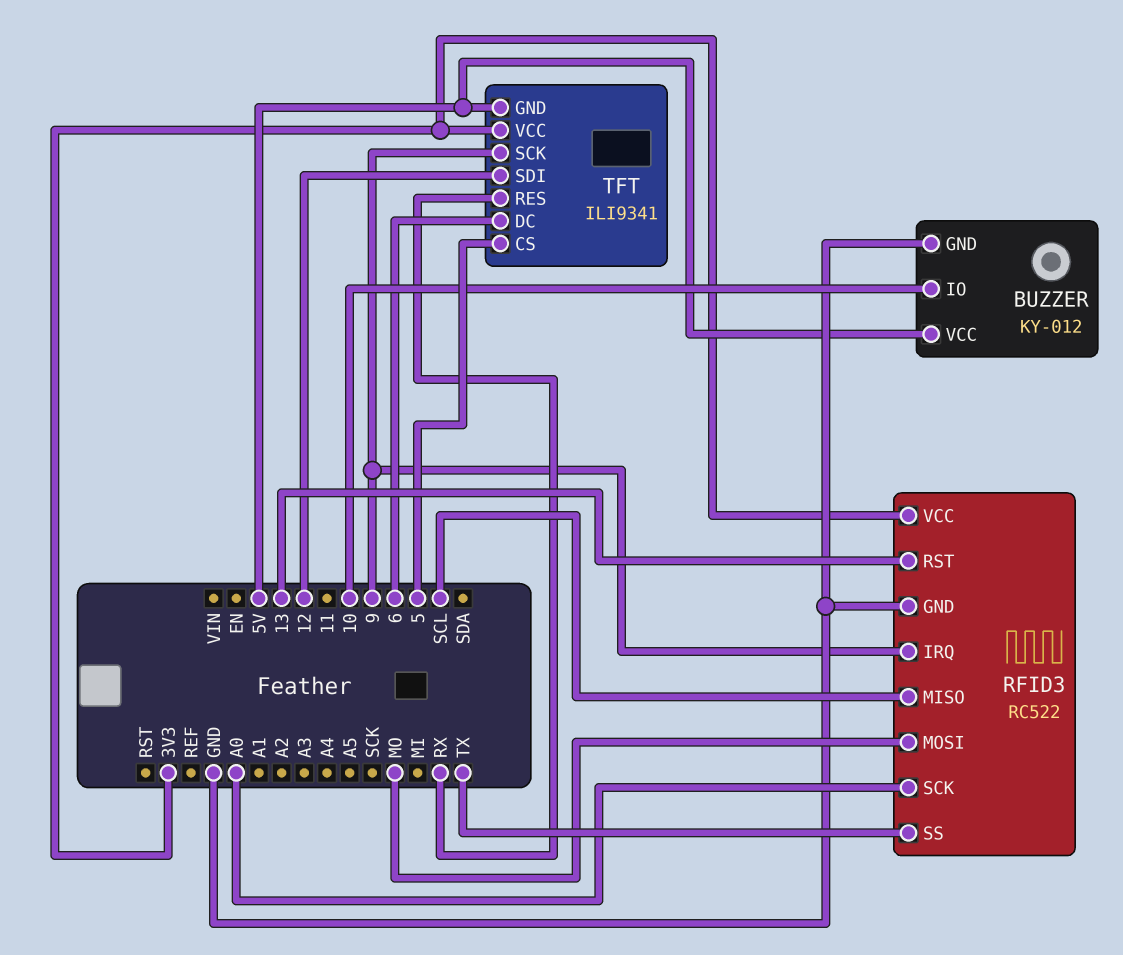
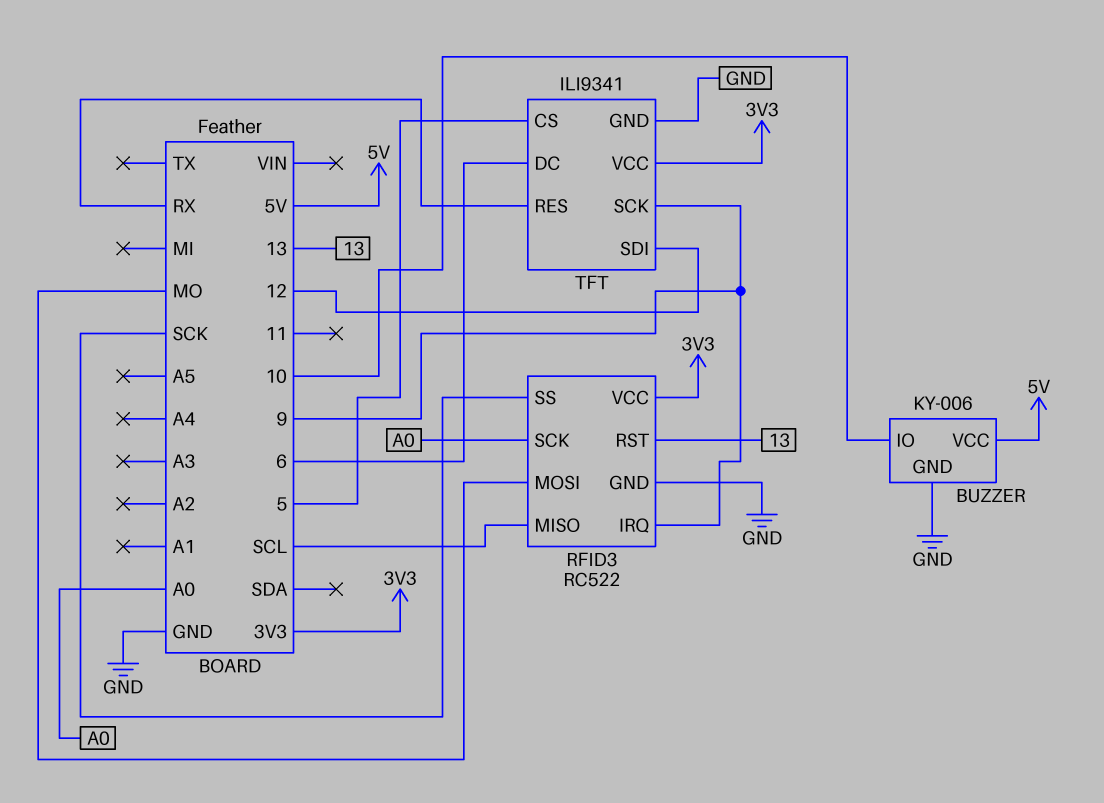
BUZZER: KY-012 -> KY-006
RFID3 pin SS: TX -> SCK
TFT pin GND: 5V -> GND

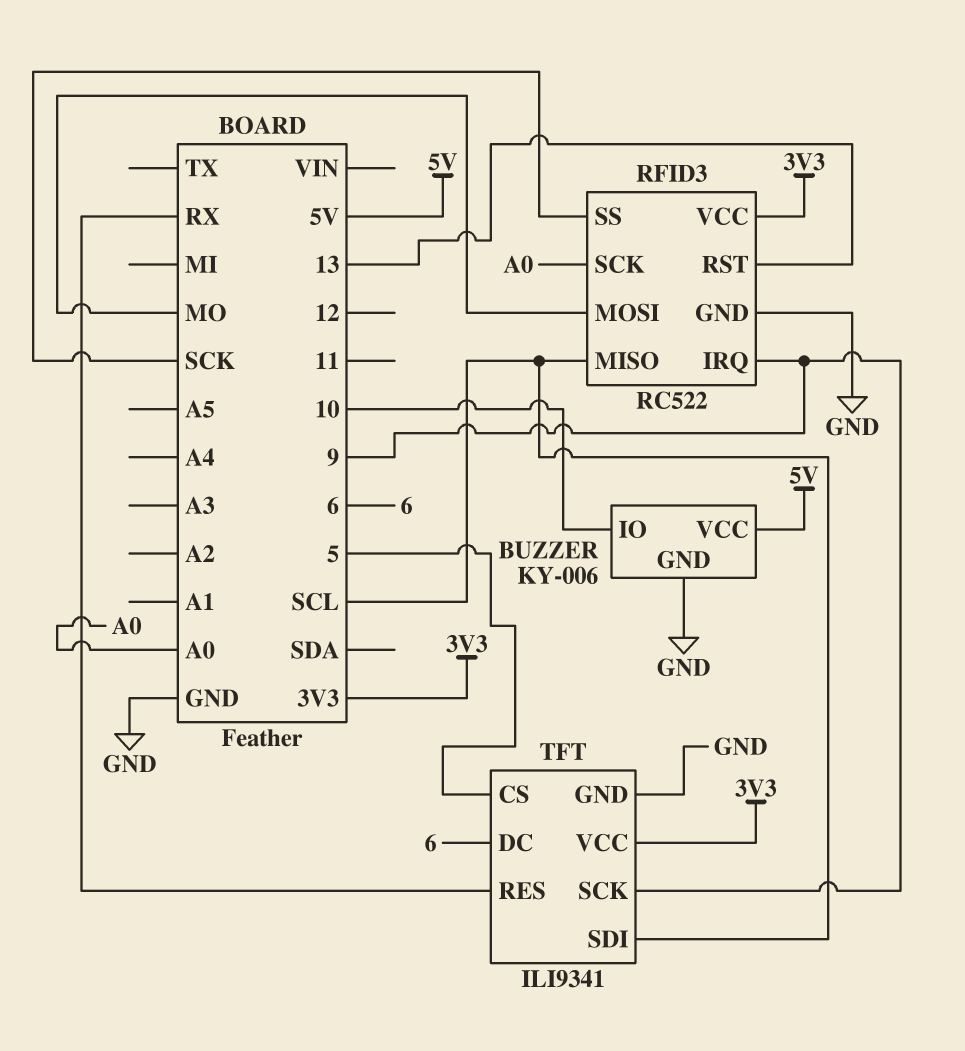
TFT pin SDI: 12 -> SCL

